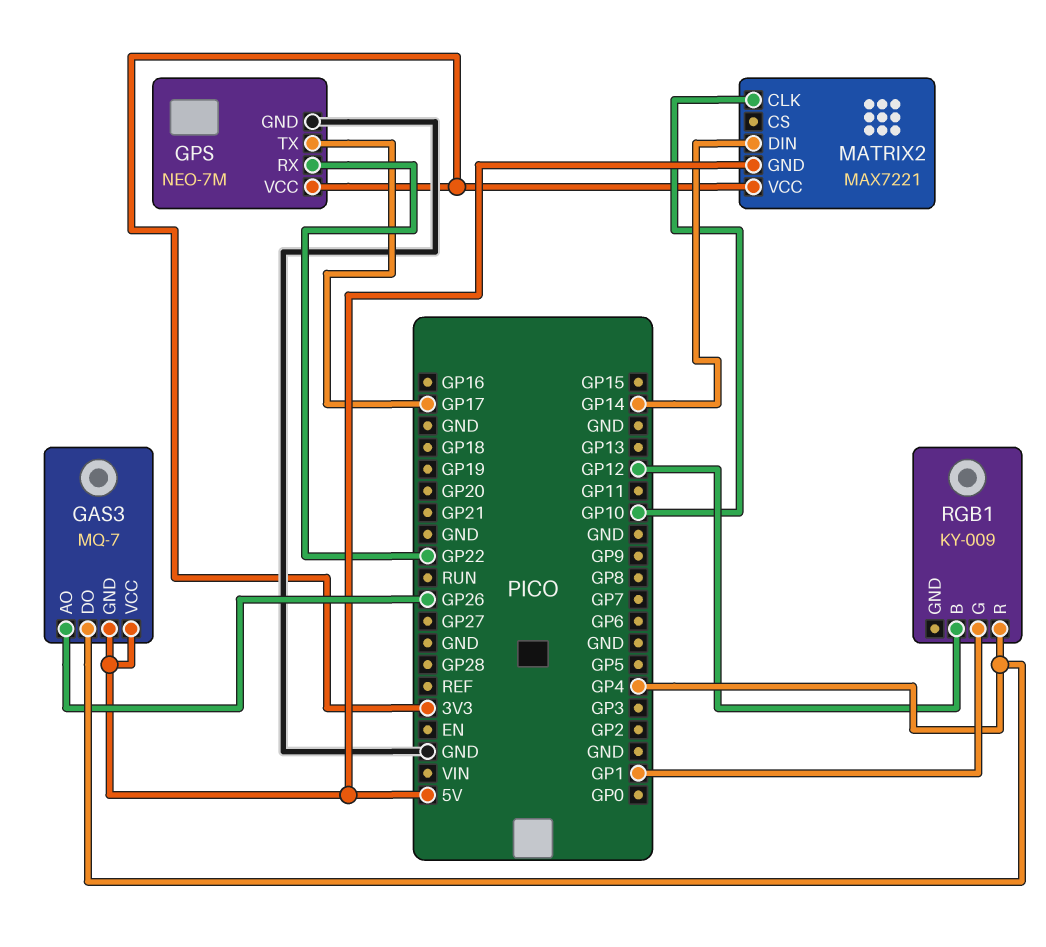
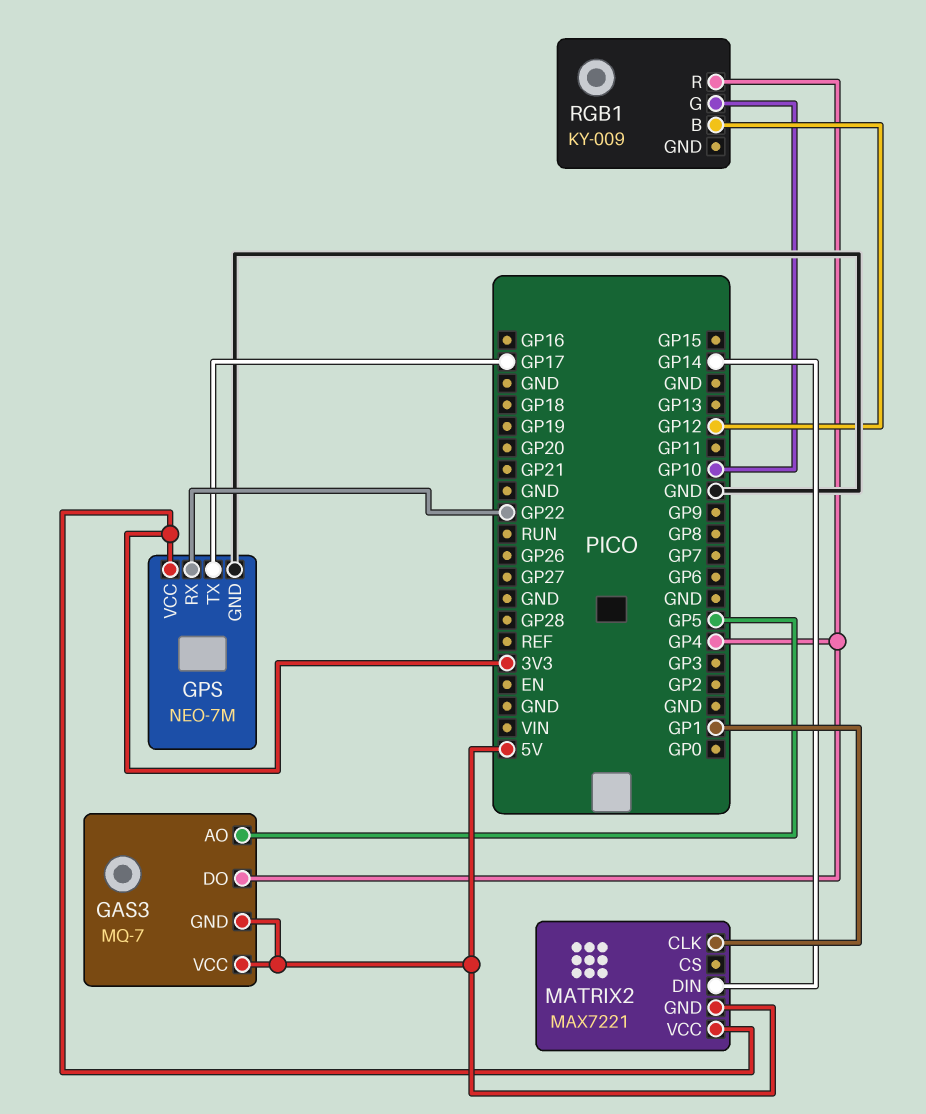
GAS3 pin AO: GP26 -> GP5
MATRIX2 pin CLK: GP10 -> GP1
RGB1 pin G: GP1 -> GP10

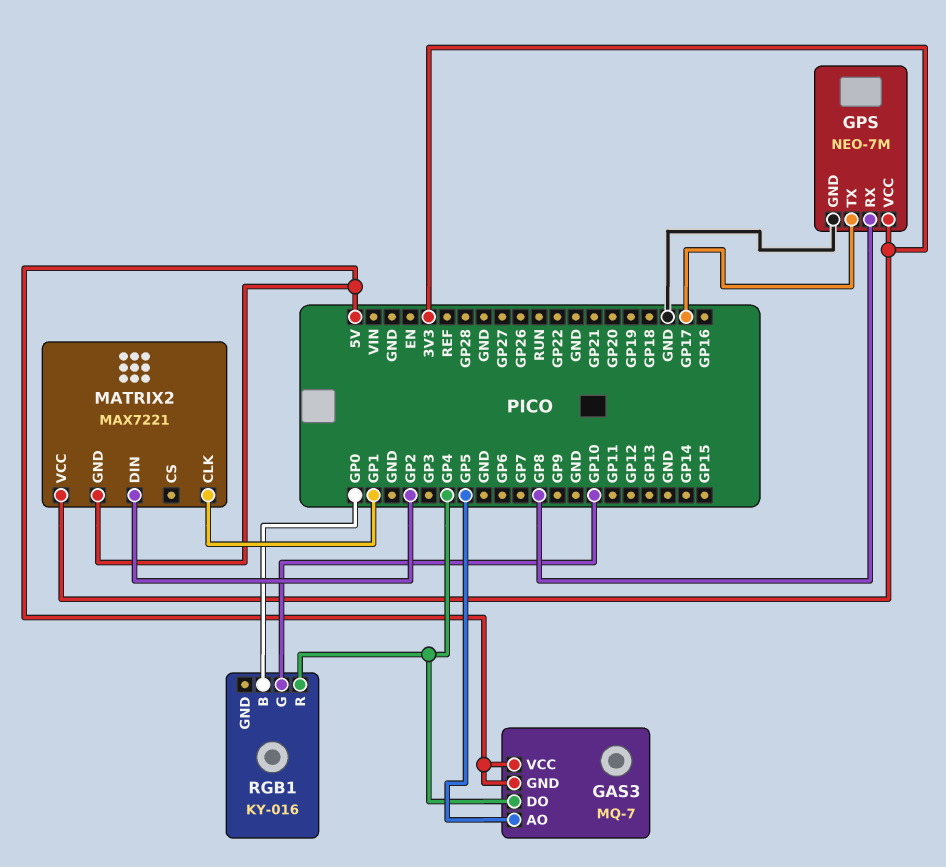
GPS pin RX: GP22 -> GP8
MATRIX2 pin DIN: GP14 -> GP2
RGB1: KY-009 -> KY-016
RGB1 pin B: GP12 -> GP0

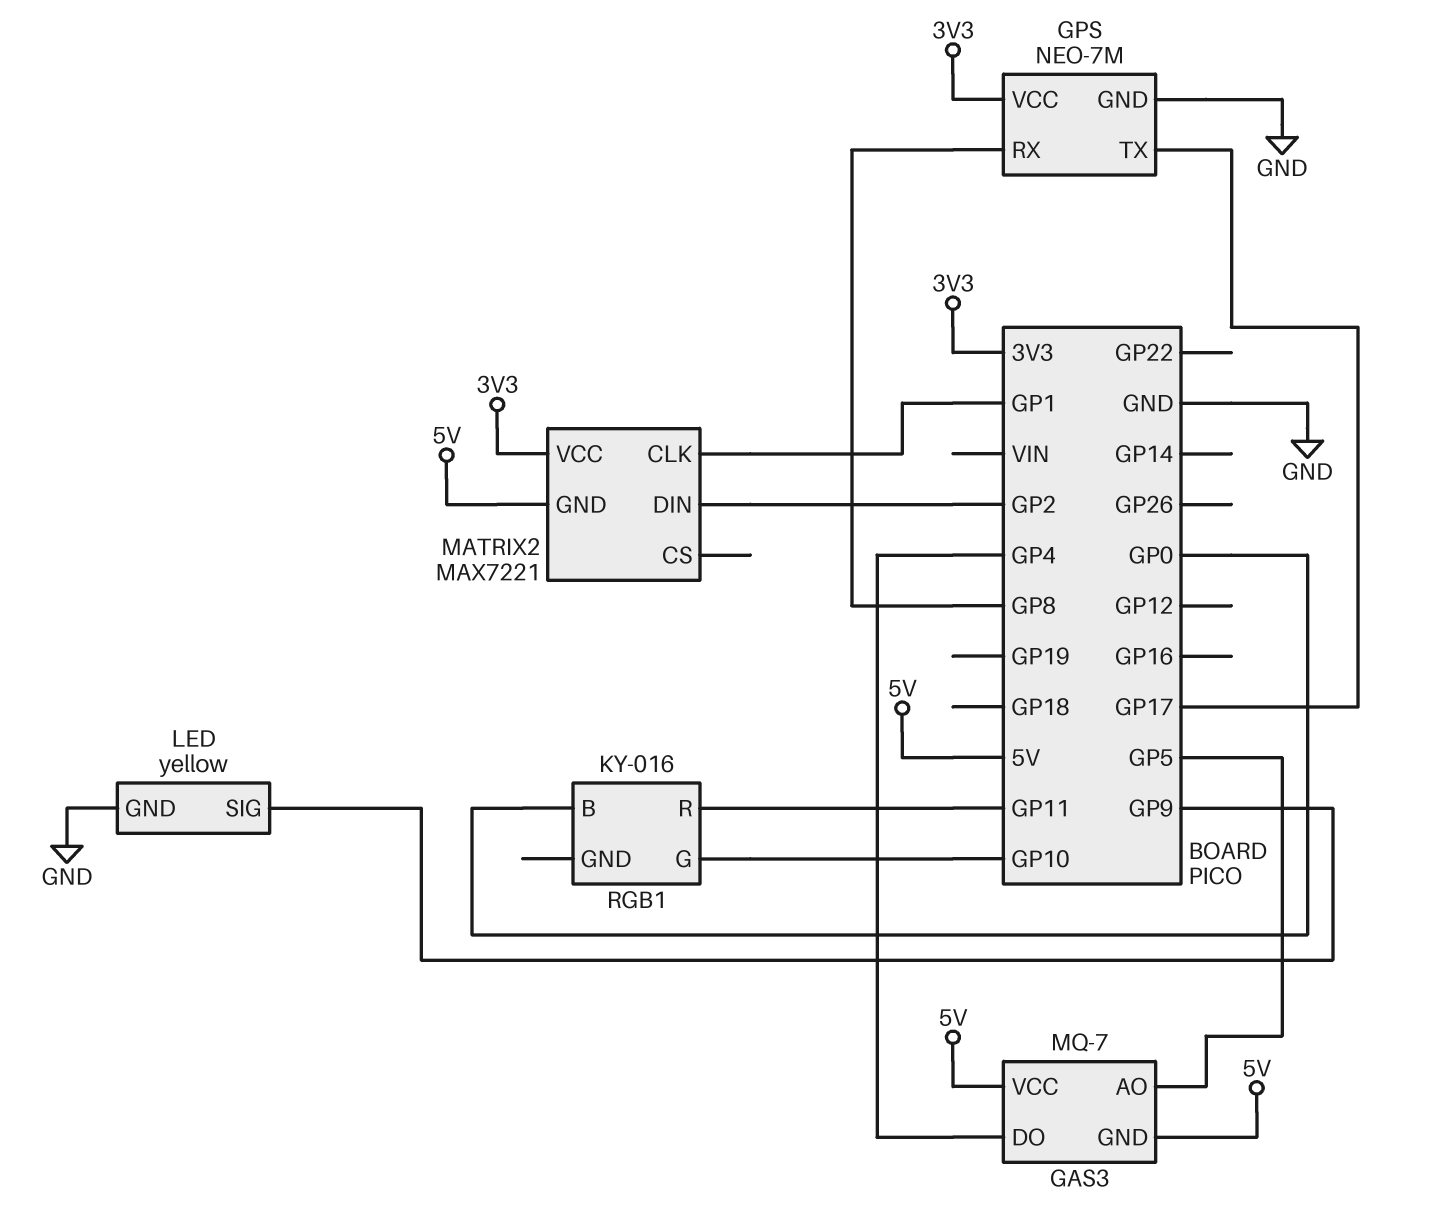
LED: none -> yellow
LED pin GND: none -> GND
LED pin SIG: none -> GP9
RGB1 pin R: GP4 -> GP11

